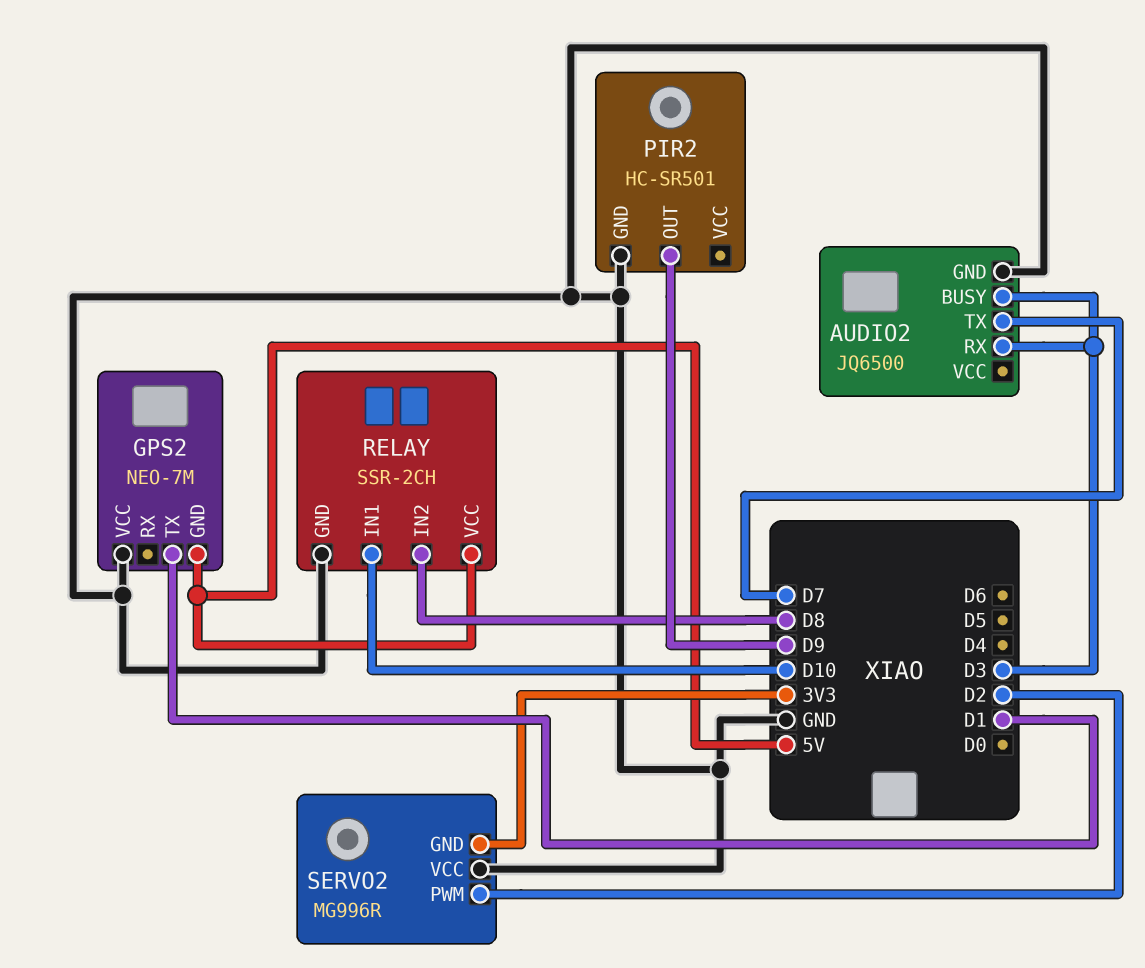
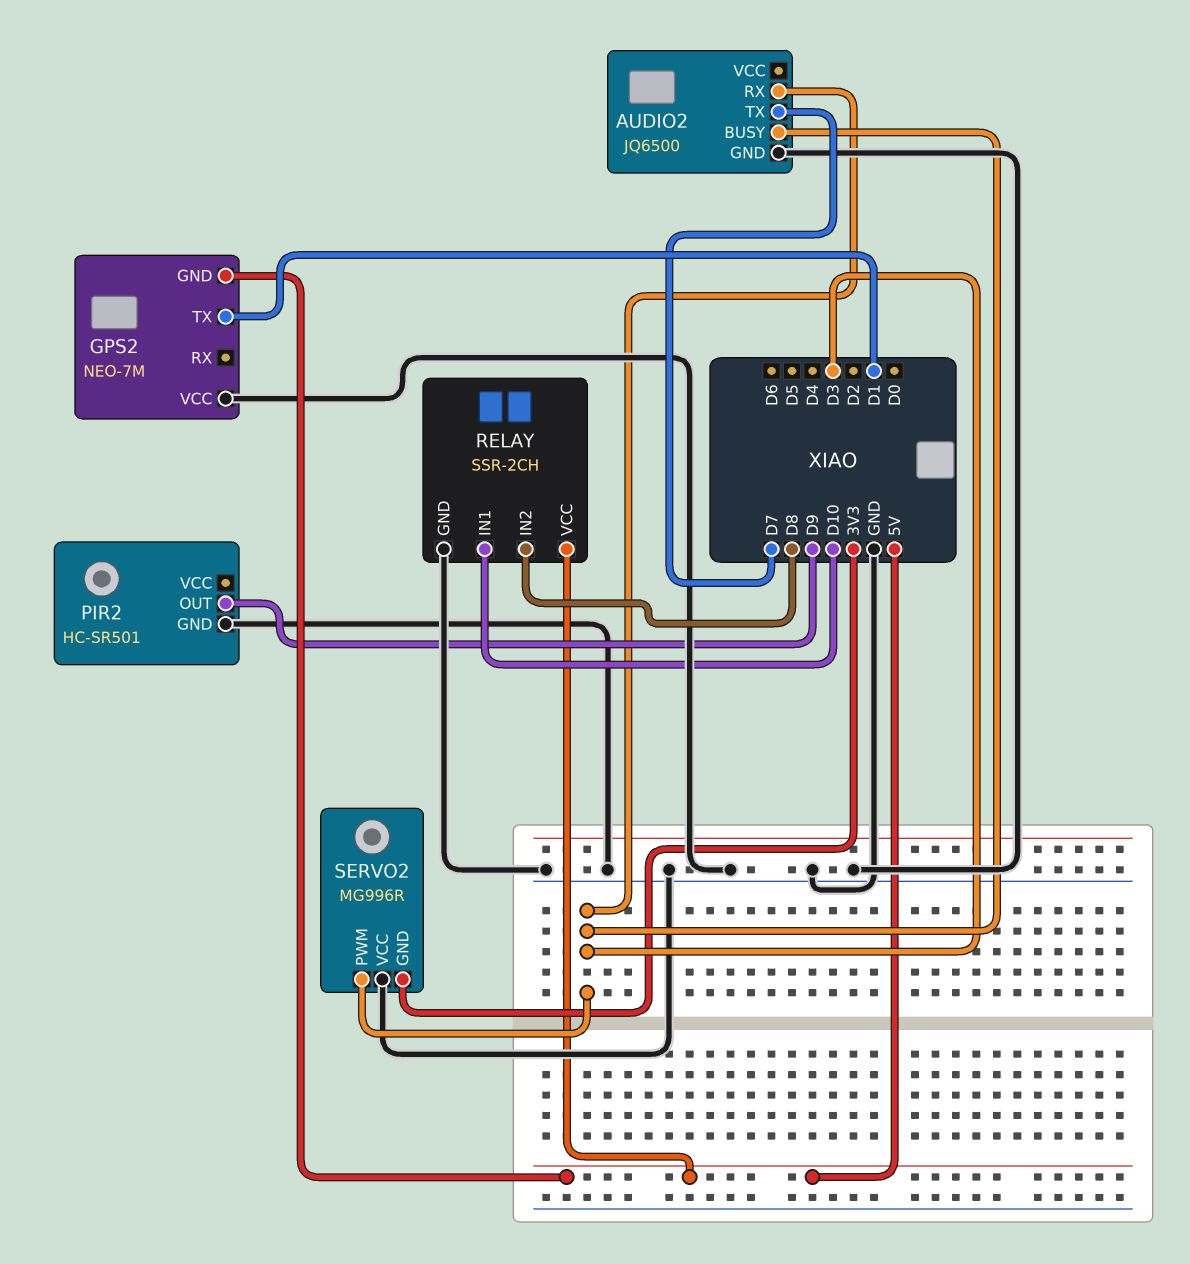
SERVO2 pin PWM: D2 -> D3

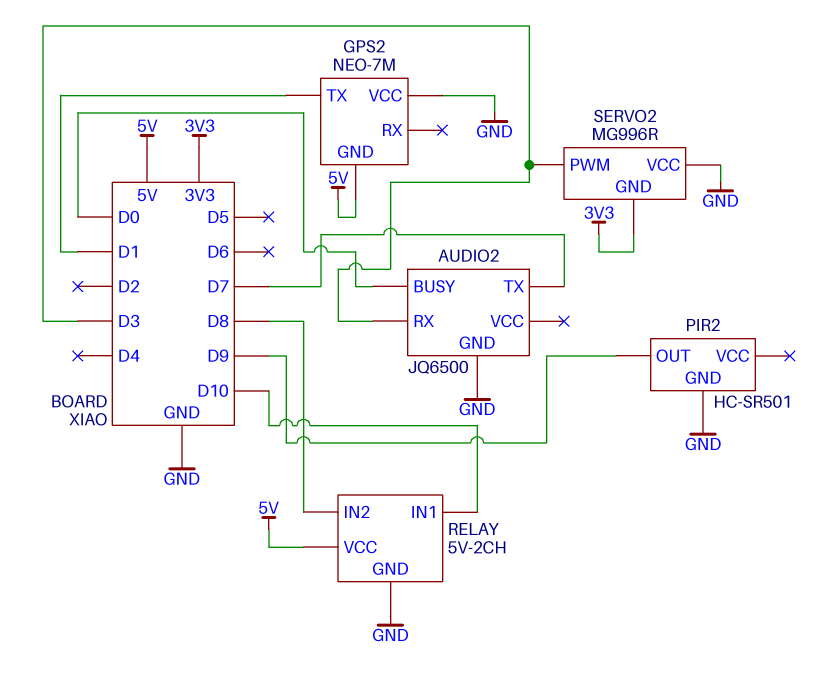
AUDIO2 pin BUSY: D3 -> D0
RELAY: SSR-2CH -> 5V-2CH

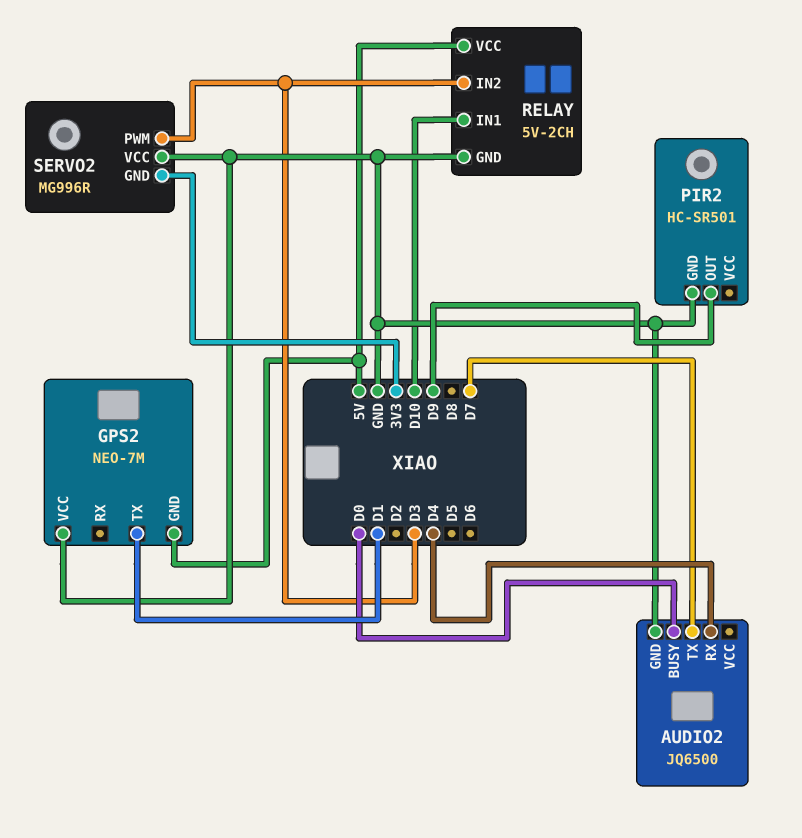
AUDIO2 pin RX: D3 -> D4
RELAY pin IN2: D8 -> D3

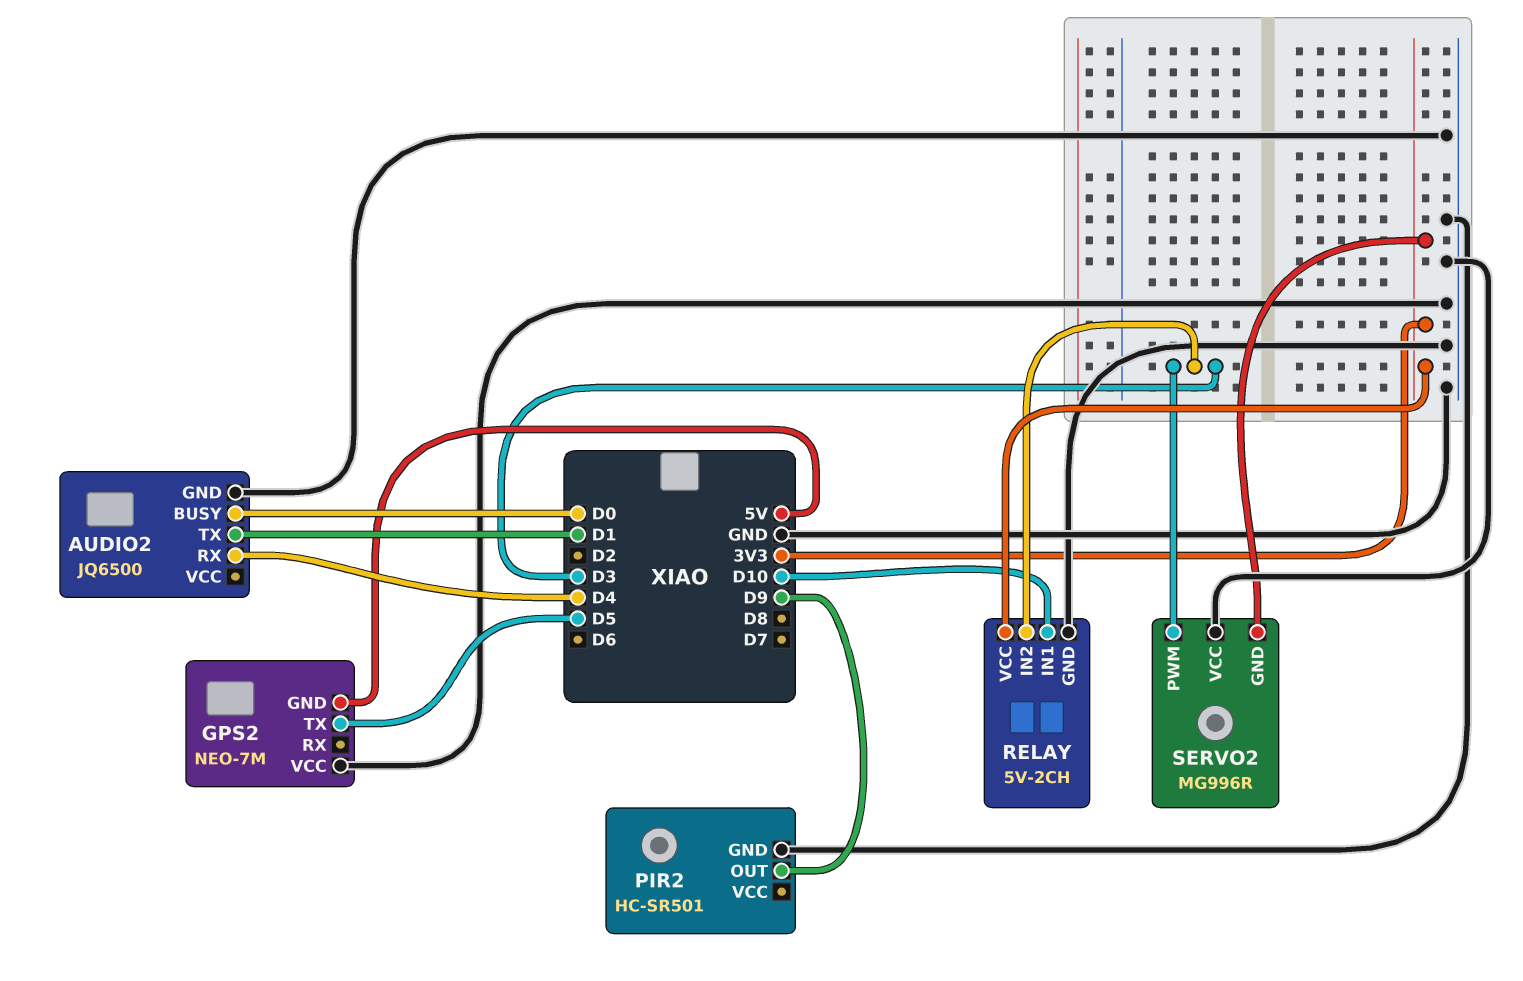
AUDIO2 pin TX: D7 -> D1
GPS2 pin TX: D1 -> D5
RELAY pin VCC: 5V -> 3V3

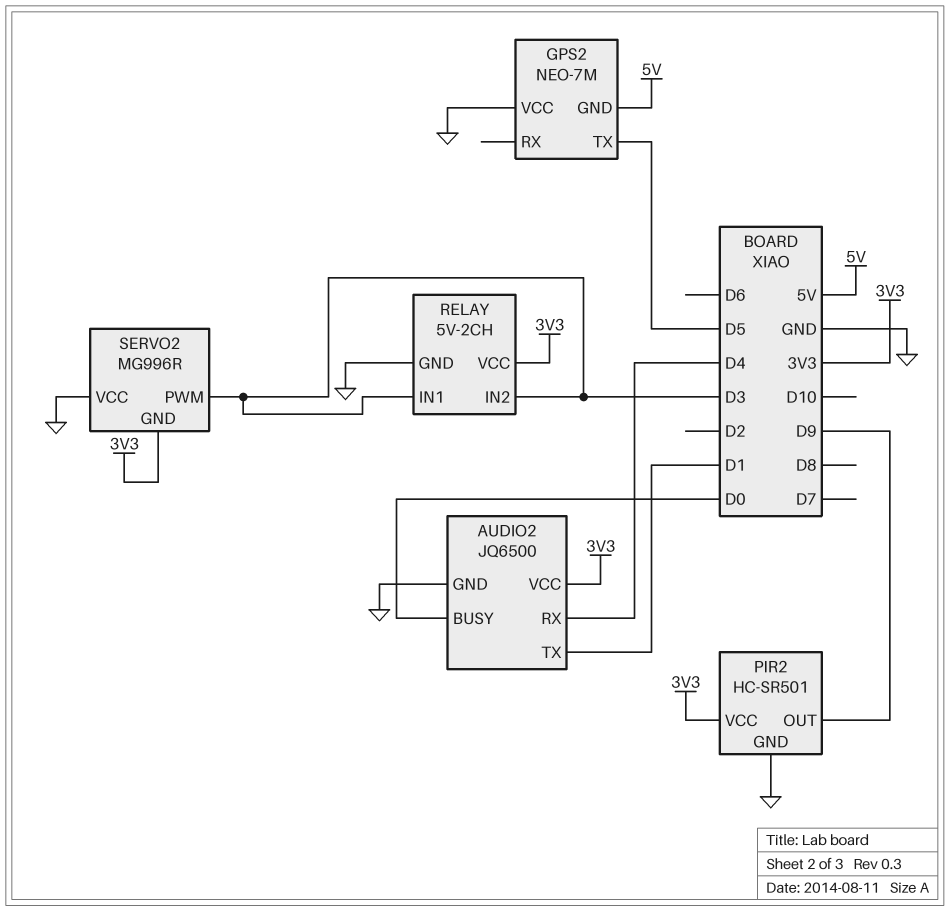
AUDIO2 pin VCC: none -> 3V3
PIR2 pin VCC: none -> 3V3
RELAY pin IN1: D10 -> D3

